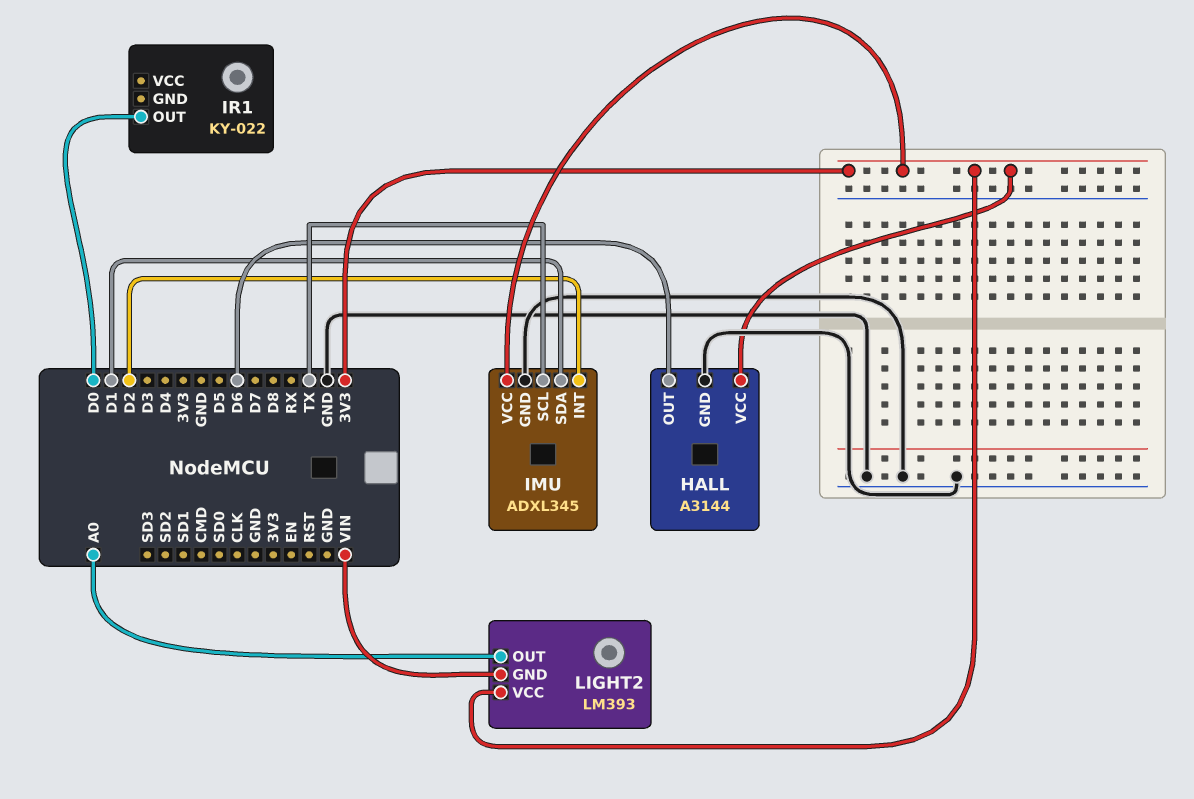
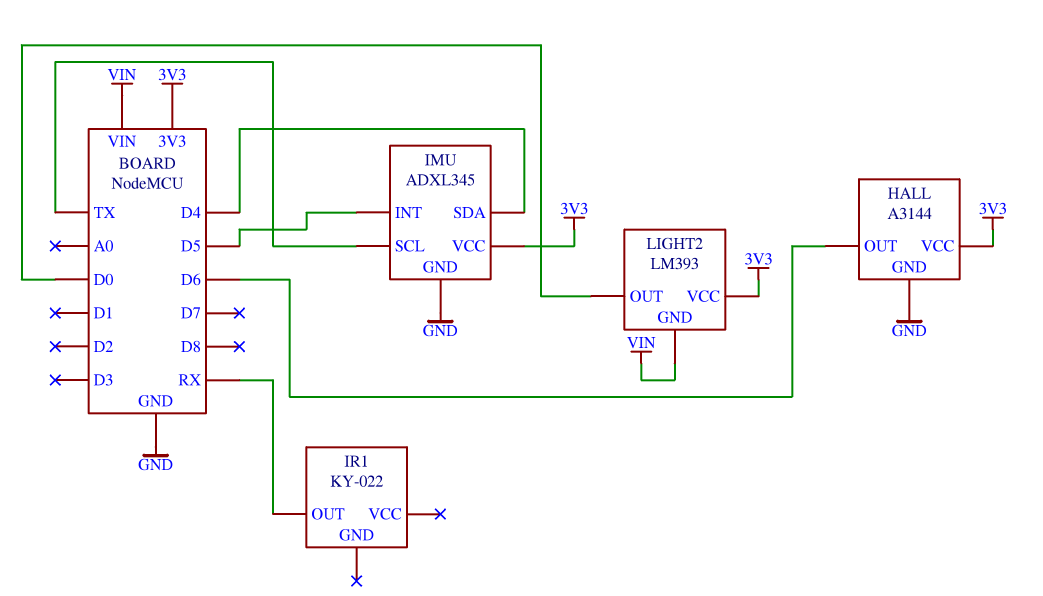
IMU pin INT: D2 -> D5
IMU pin SDA: D1 -> D4
IR1 pin OUT: D0 -> RX
LIGHT2 pin OUT: A0 -> D0

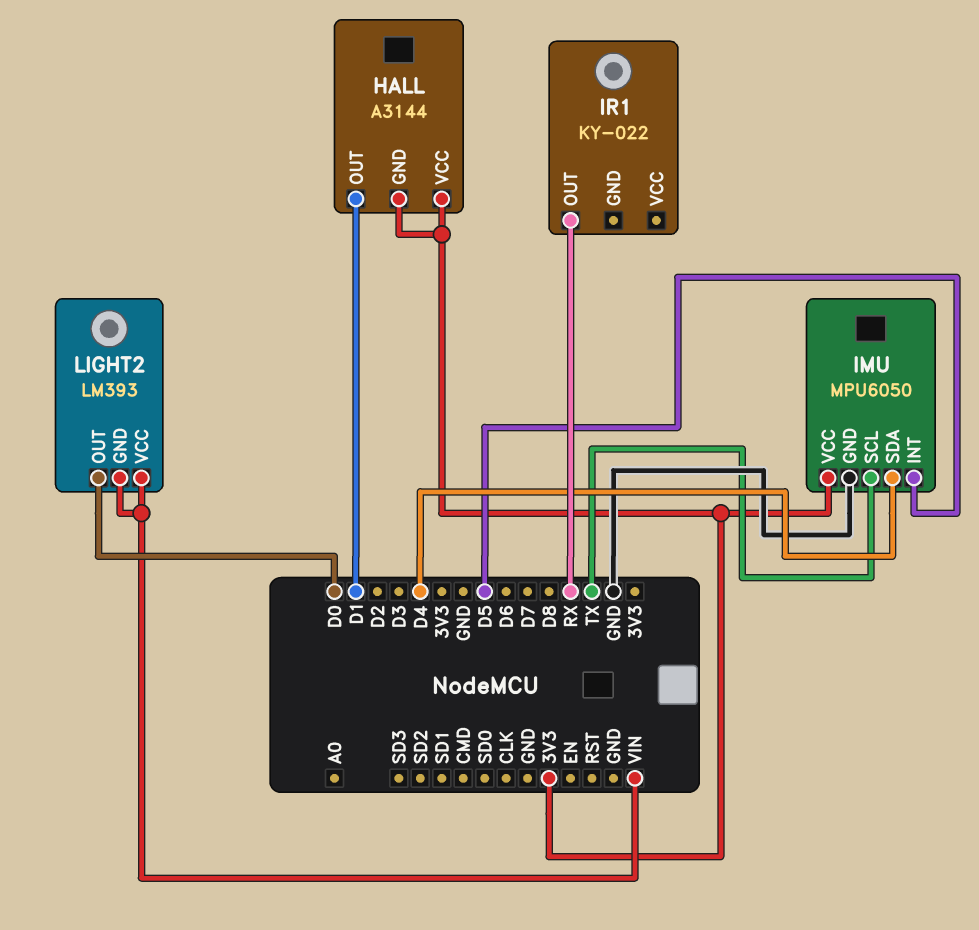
HALL pin GND: GND -> 3V3
HALL pin OUT: D6 -> D1
IMU: ADXL345 -> MPU6050
LIGHT2 pin VCC: 3V3 -> VIN

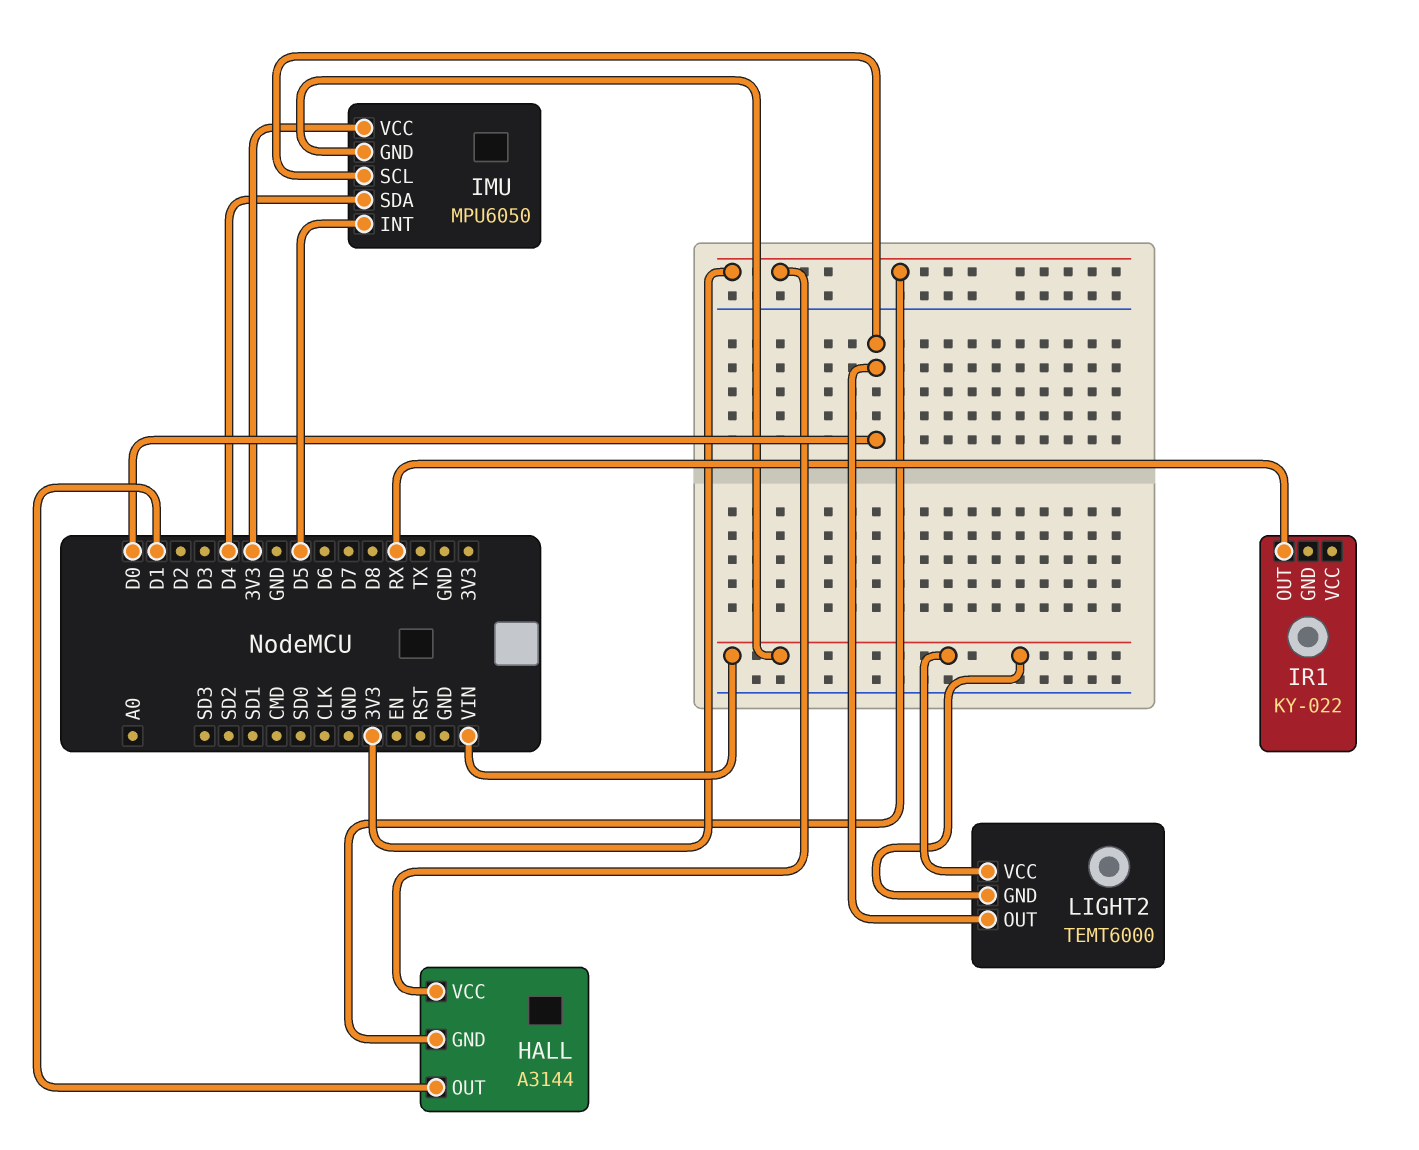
IMU pin GND: GND -> VIN
IMU pin SCL: TX -> D0
LIGHT2: LM393 -> TEMT6000

